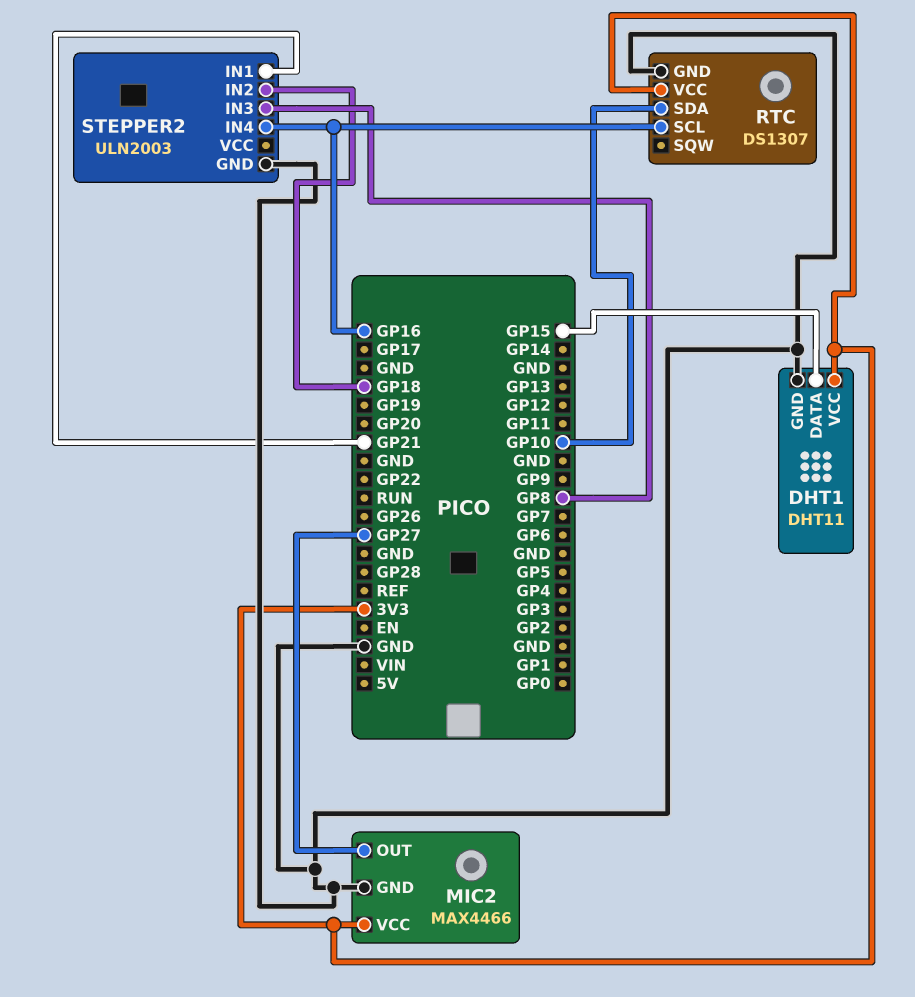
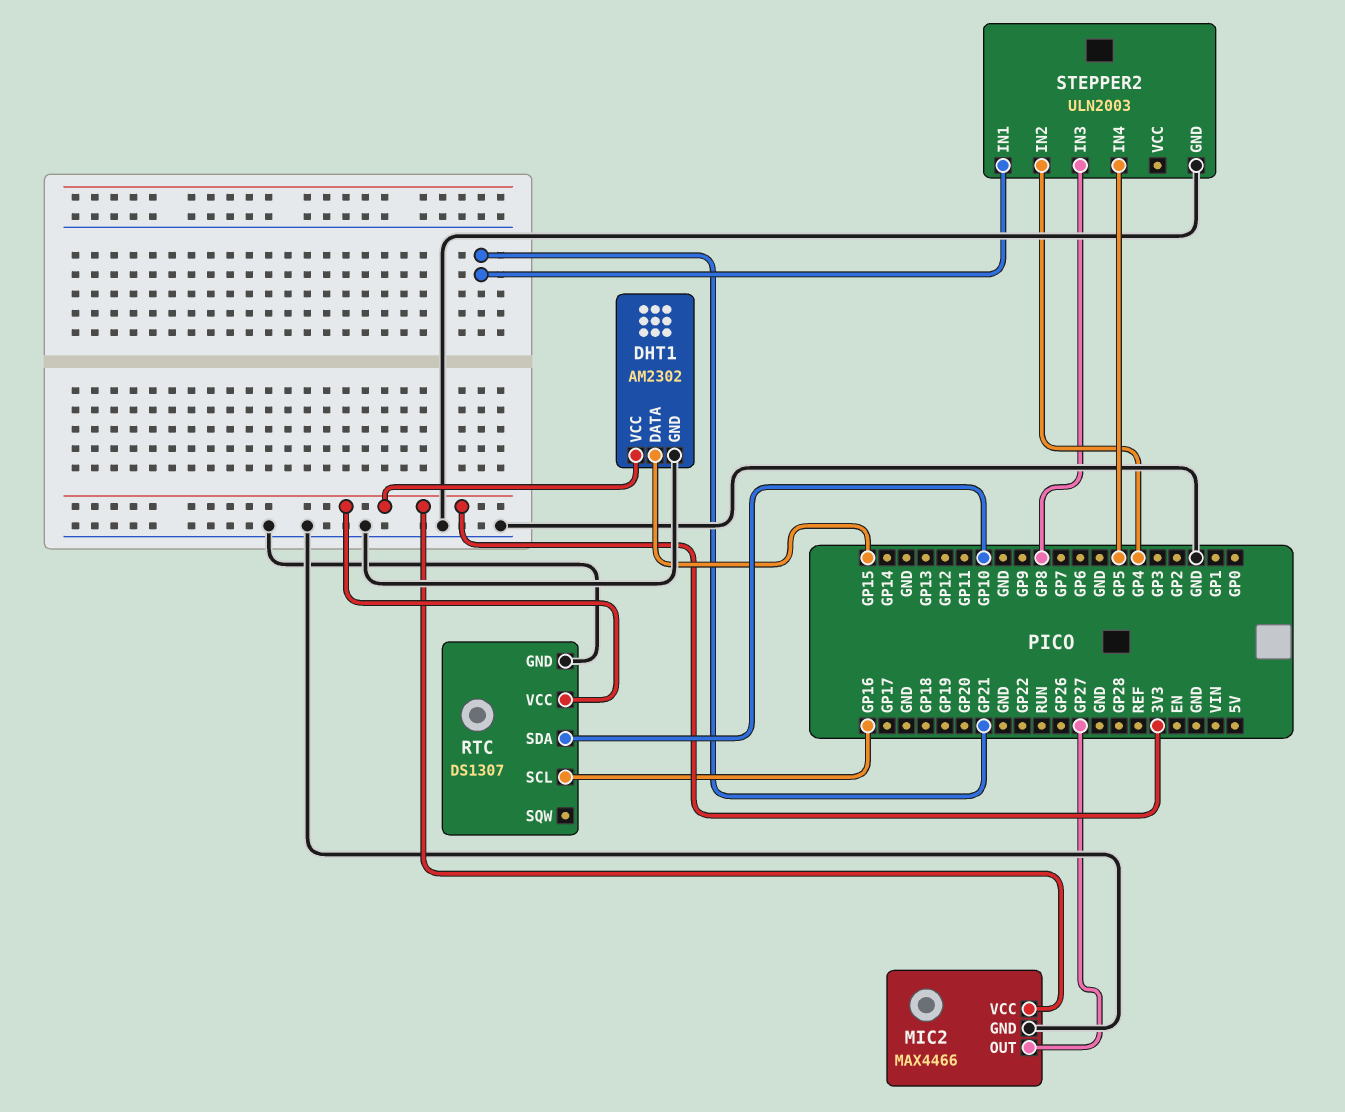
DHT1: DHT11 -> AM2302
STEPPER2 pin IN2: GP18 -> GP4
STEPPER2 pin IN4: GP16 -> GP5

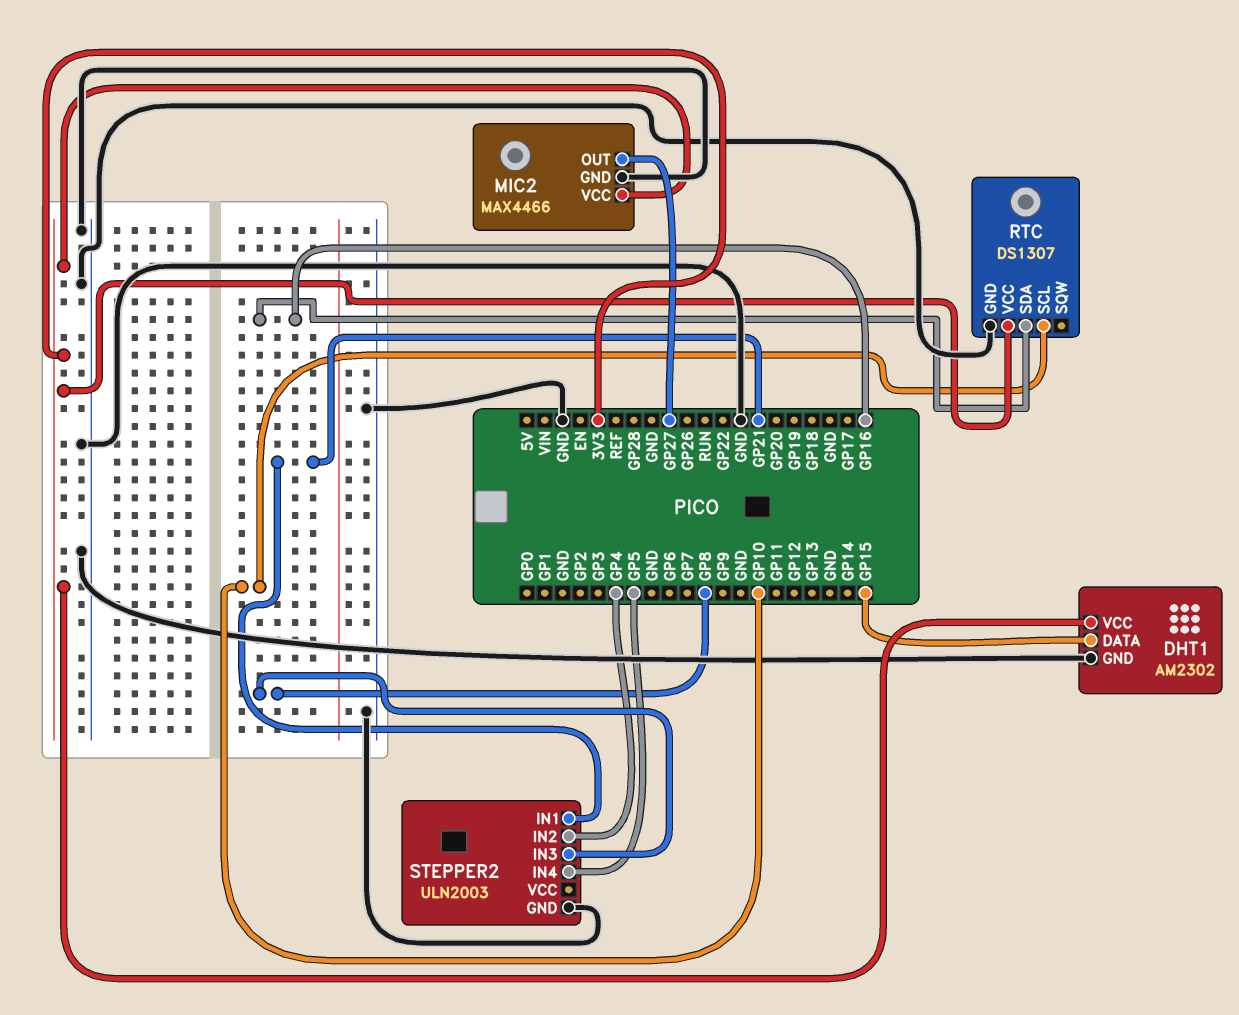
RTC pin SCL: GP16 -> GP10
RTC pin SDA: GP10 -> GP16

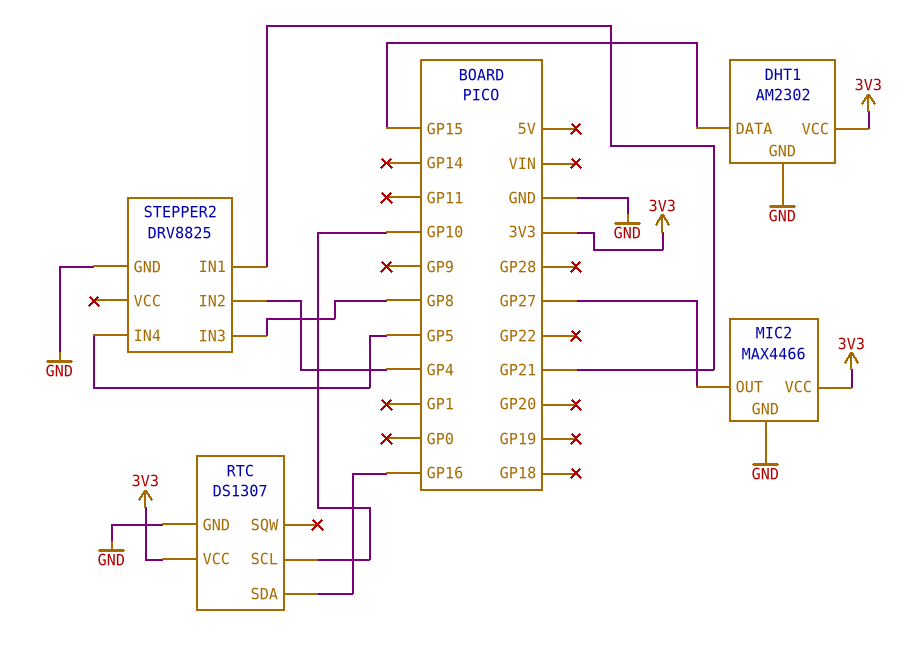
STEPPER2: ULN2003 -> DRV8825

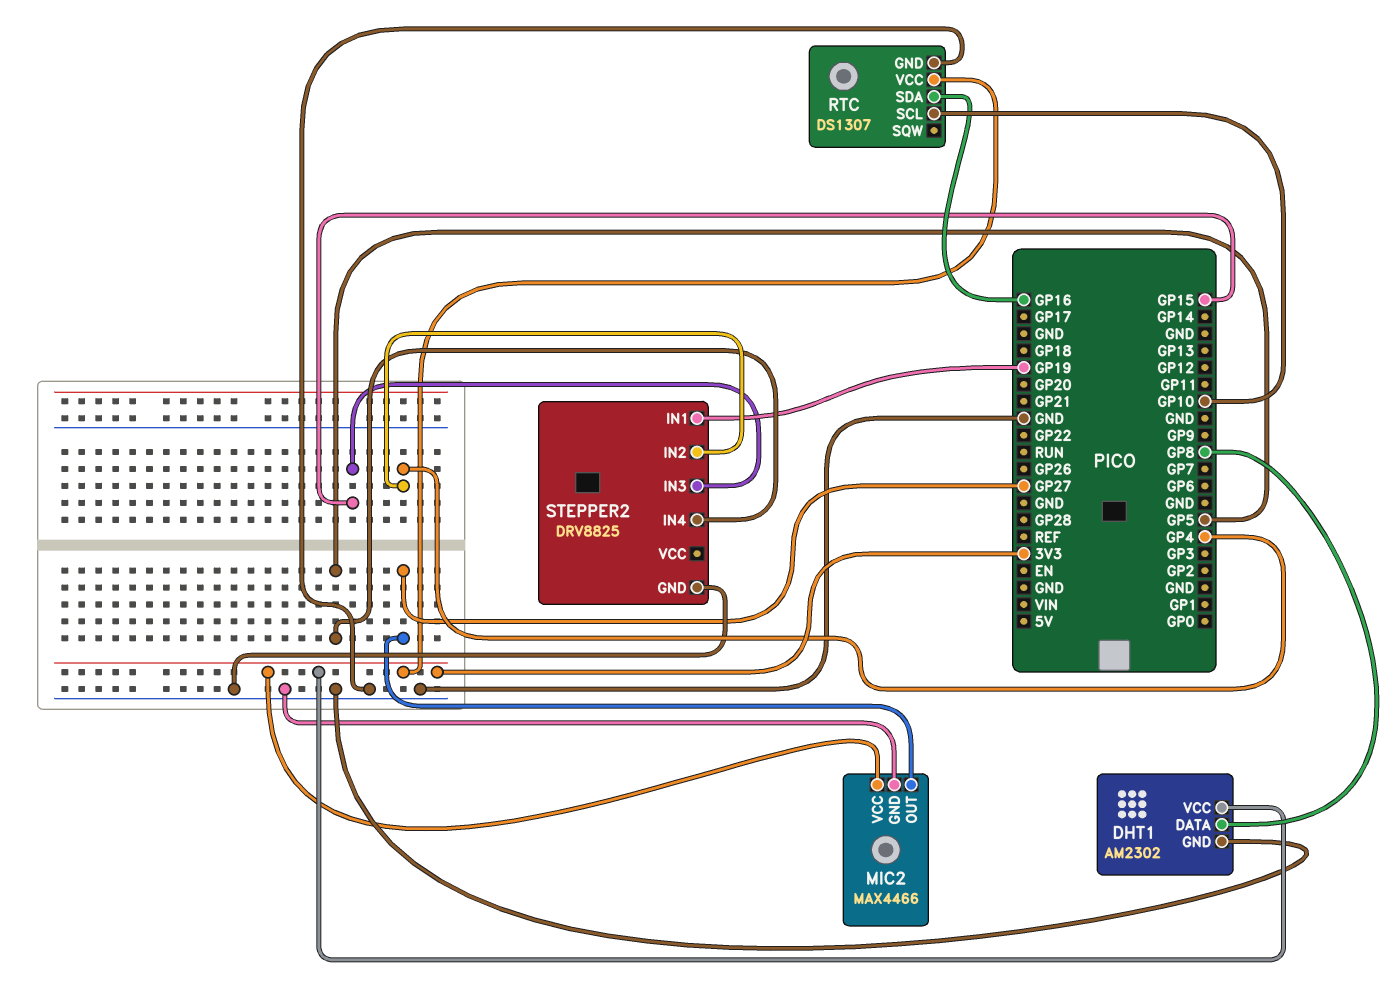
DHT1 pin DATA: GP15 -> GP8
STEPPER2 pin IN1: GP21 -> GP19
STEPPER2 pin IN3: GP8 -> GP15

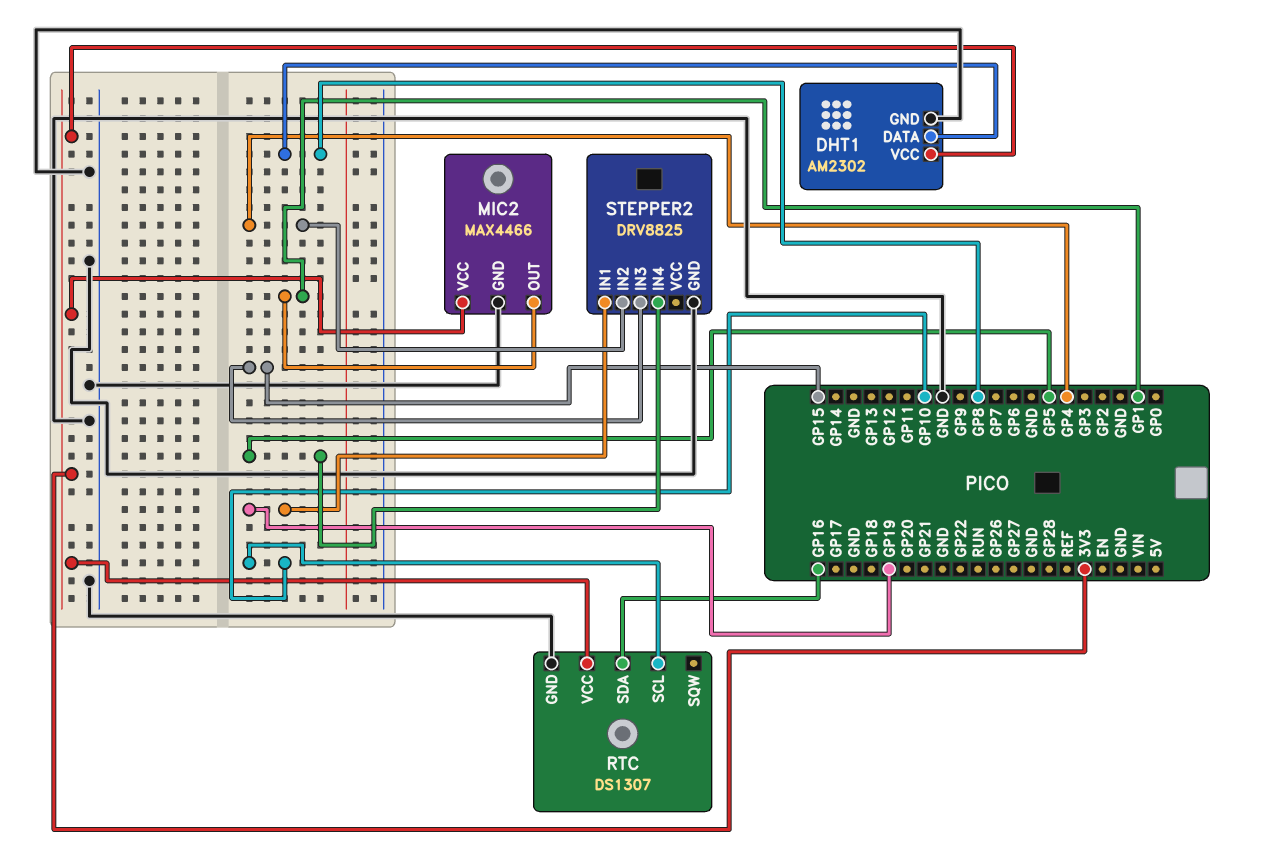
MIC2 pin OUT: GP27 -> GP1

